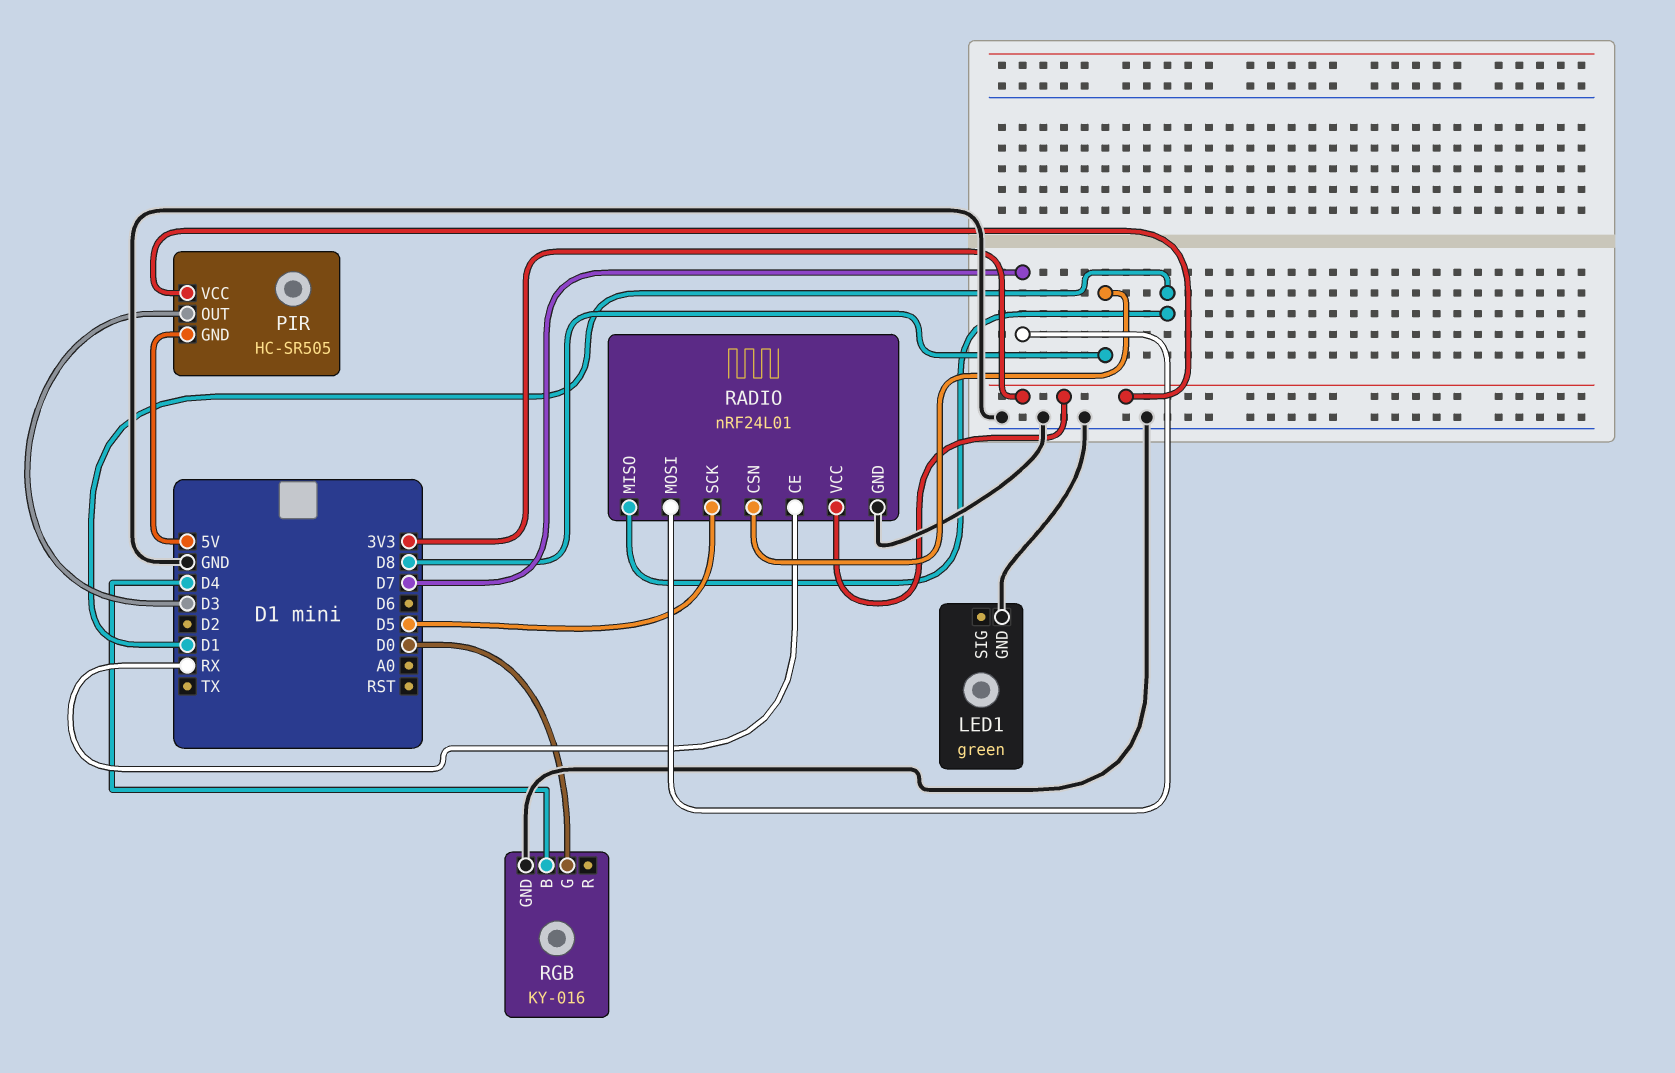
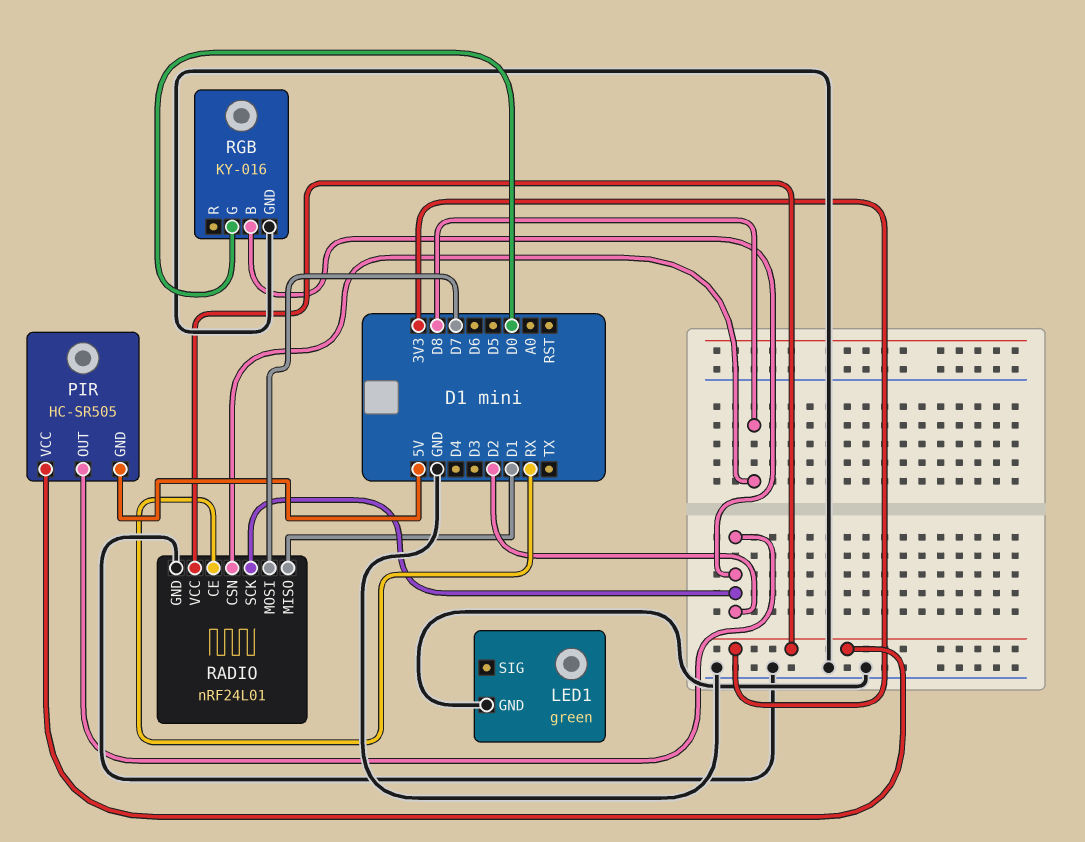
PIR pin OUT: D3 -> D2
RADIO pin SCK: D5 -> D2
RGB pin B: D4 -> D2

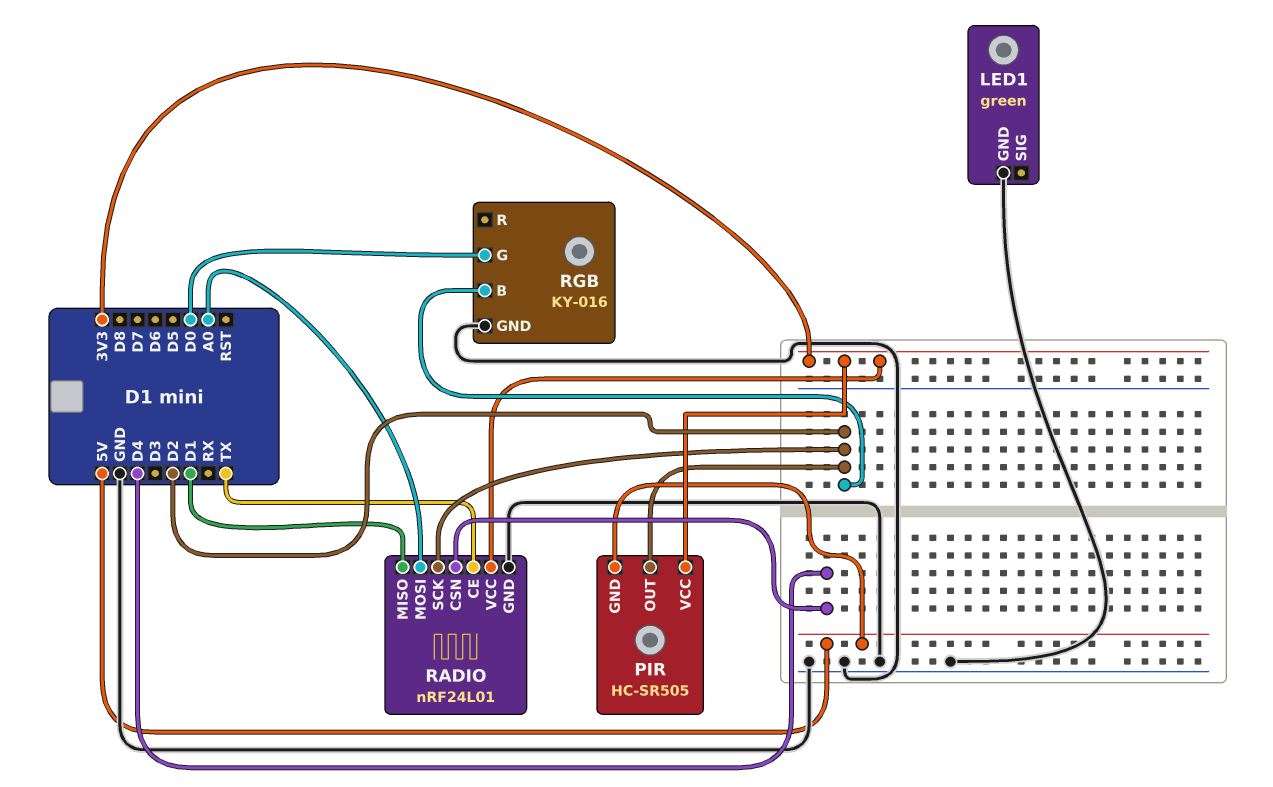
RADIO pin CE: RX -> TX
RADIO pin CSN: D8 -> D4
RADIO pin MOSI: D7 -> A0

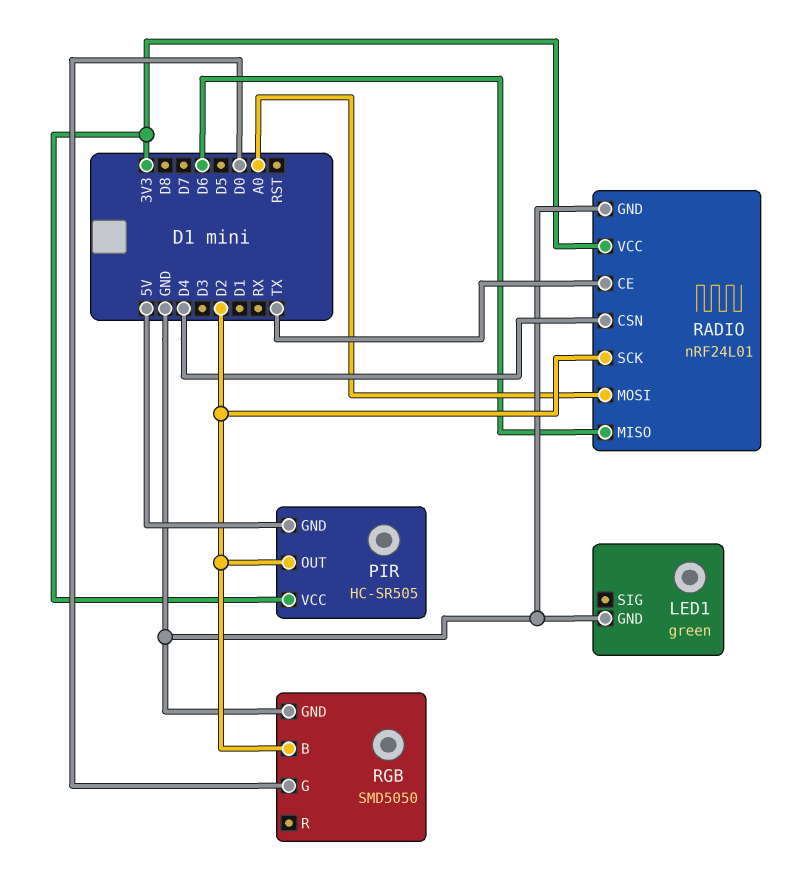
RADIO pin MISO: D1 -> D6
RGB: KY-016 -> SMD5050

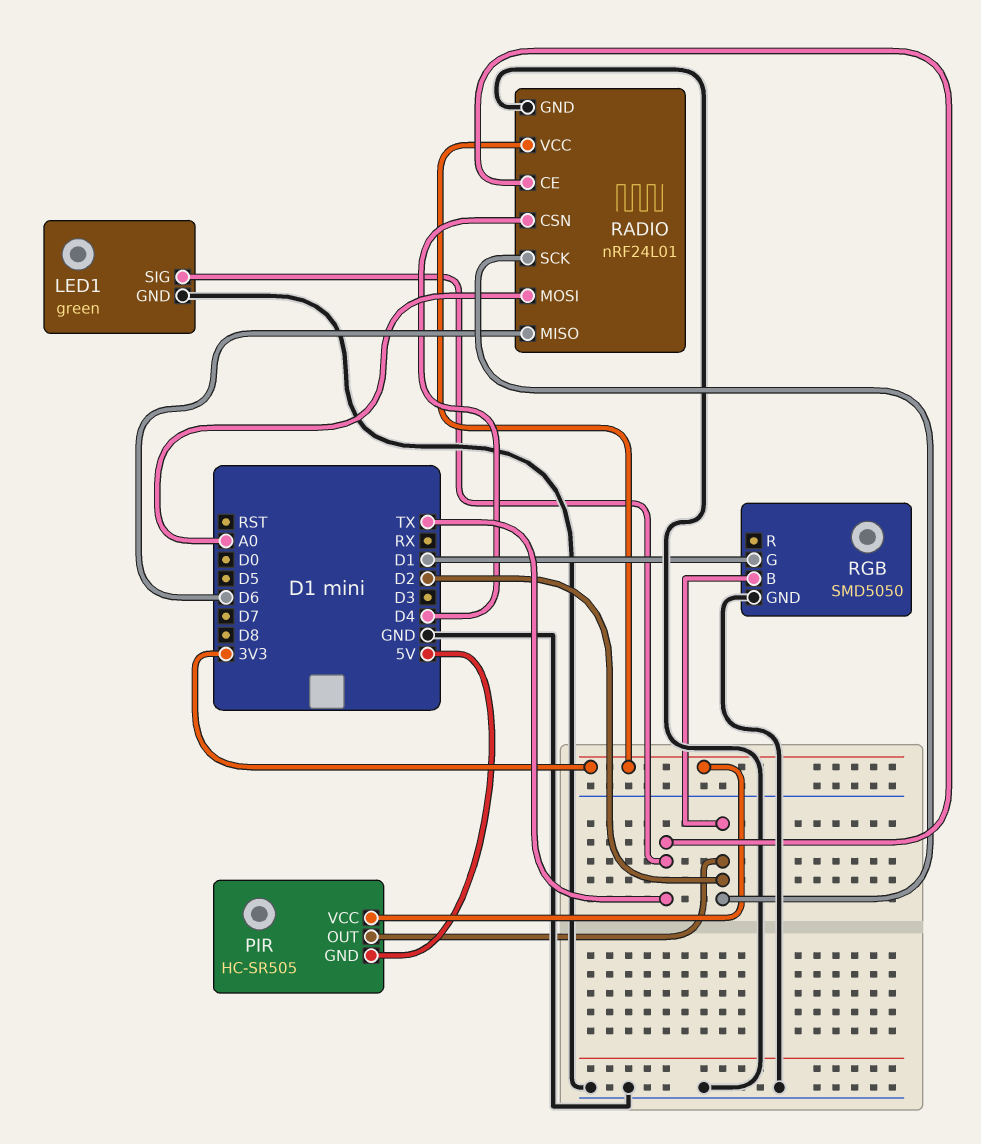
LED1 pin SIG: none -> TX
RGB pin G: D0 -> D1

